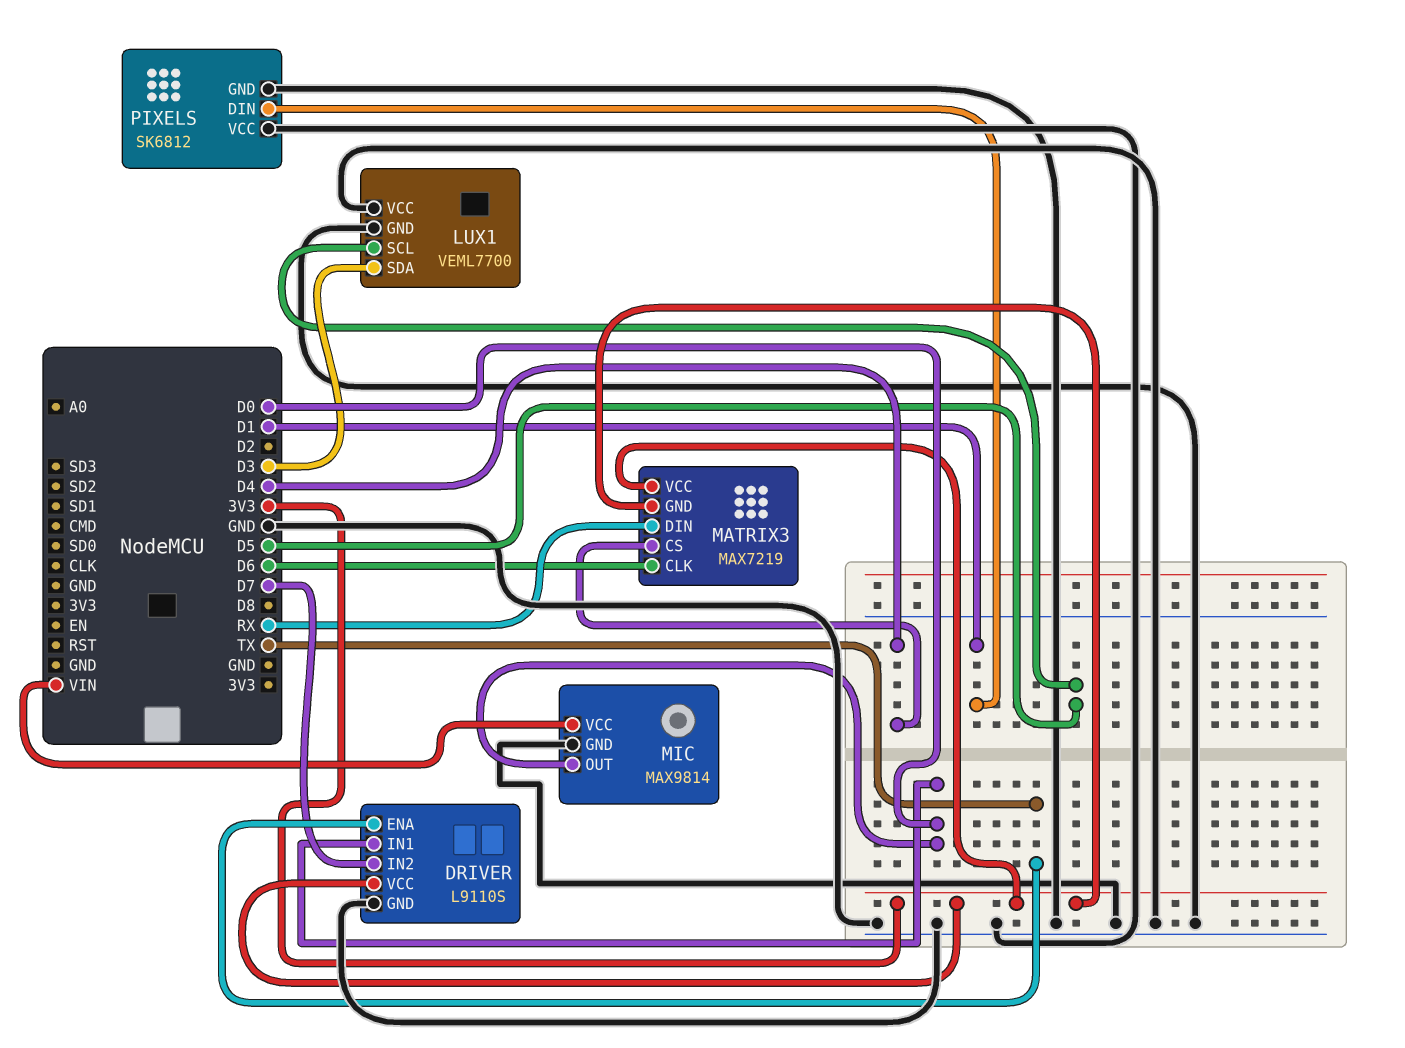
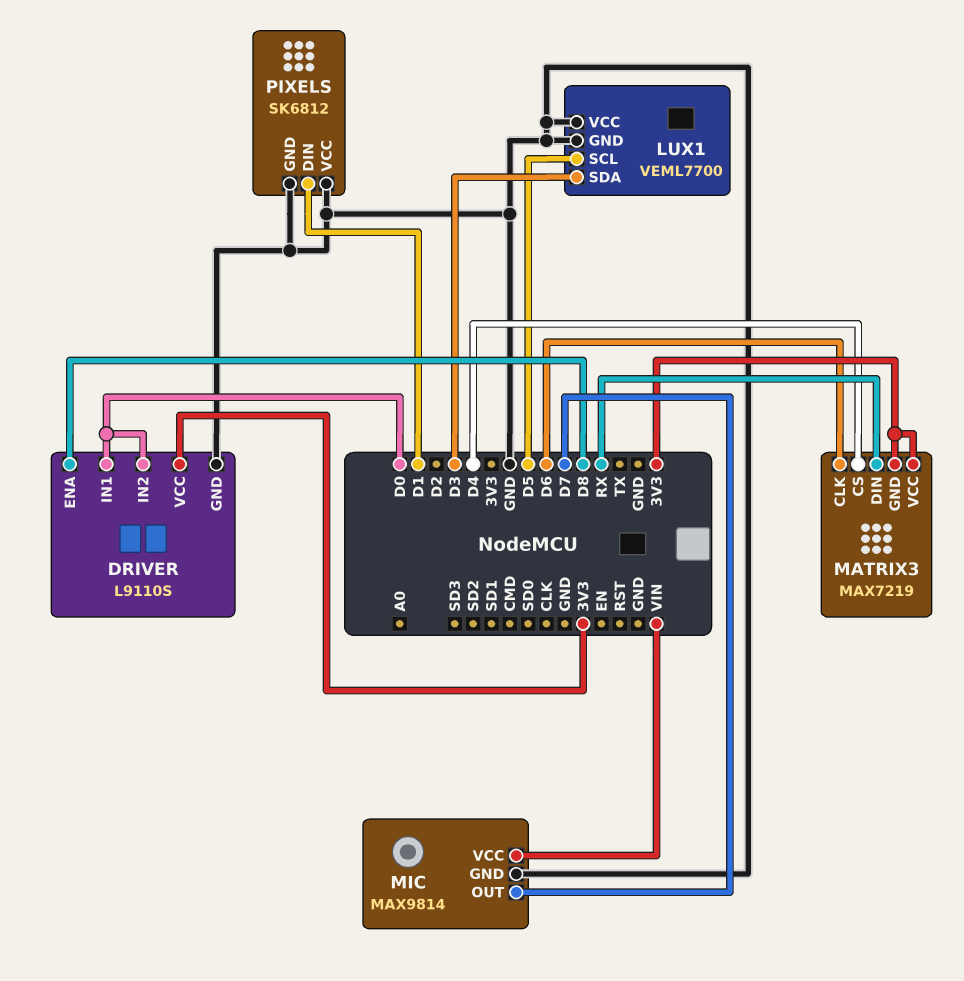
DRIVER pin ENA: TX -> D8
DRIVER pin IN2: D7 -> D0
MIC pin OUT: D0 -> D7

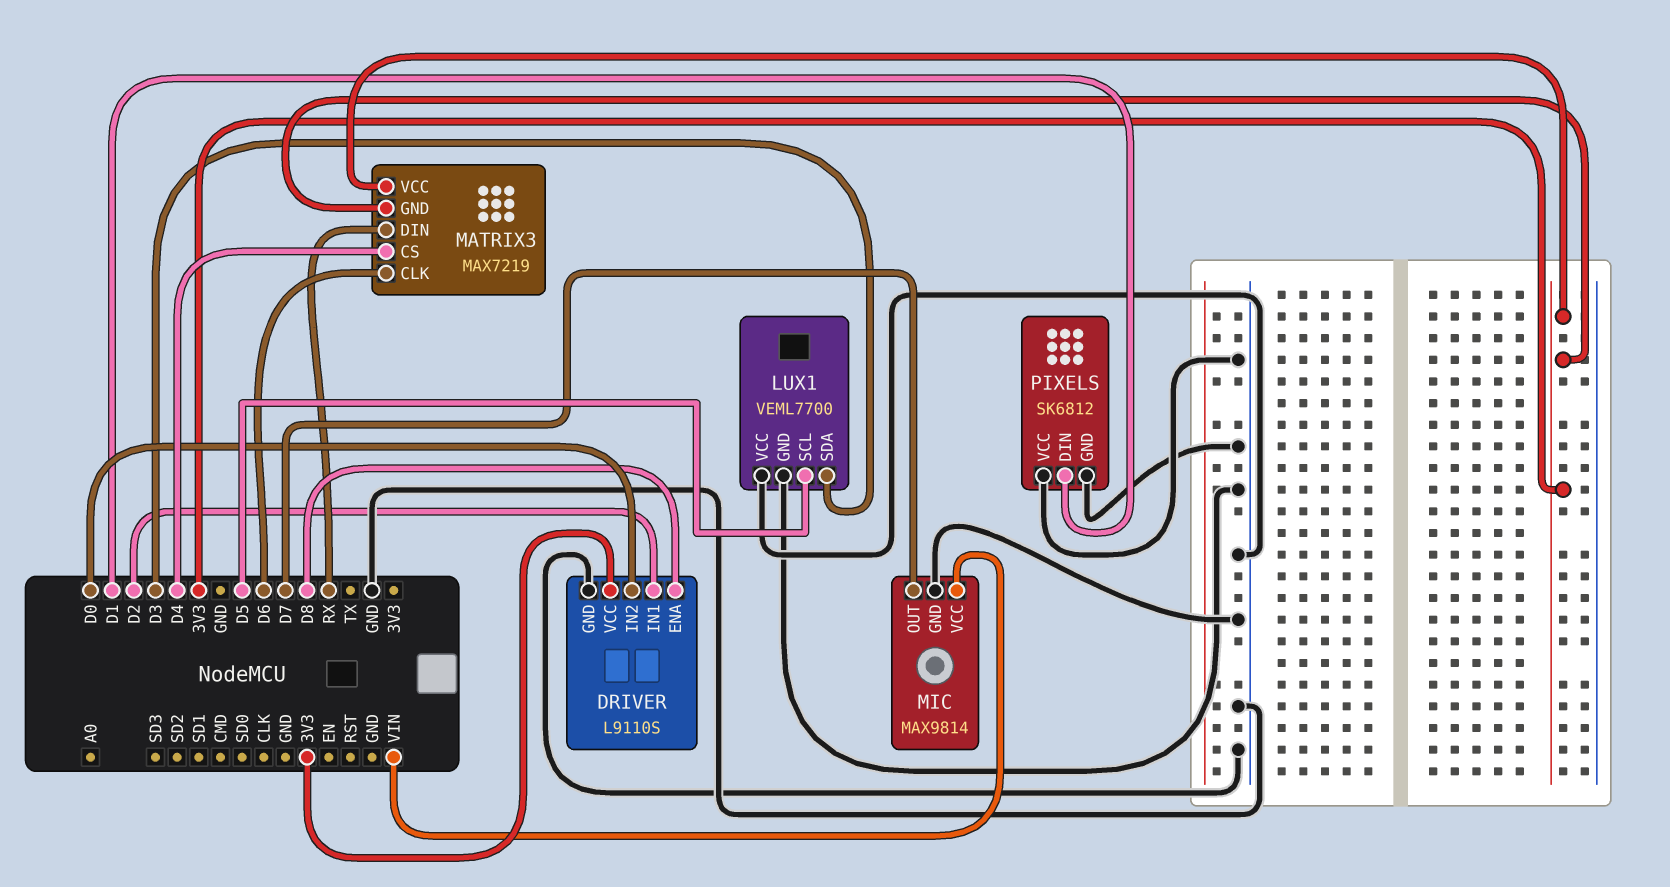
DRIVER pin IN1: D0 -> D2

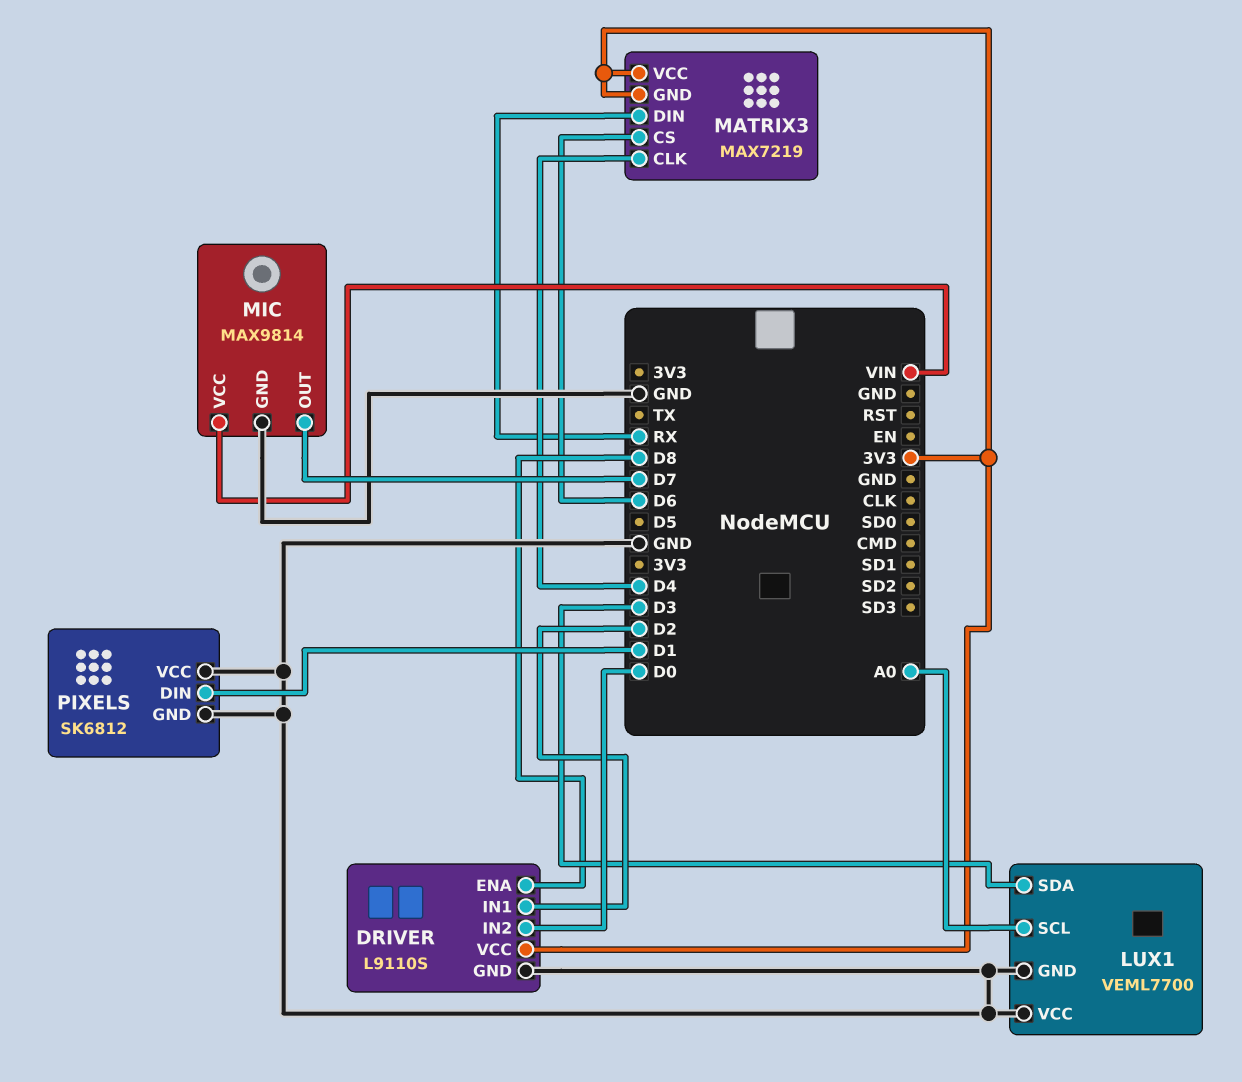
LUX1 pin SCL: D5 -> A0
MATRIX3 pin CLK: D6 -> D4
MATRIX3 pin CS: D4 -> D6

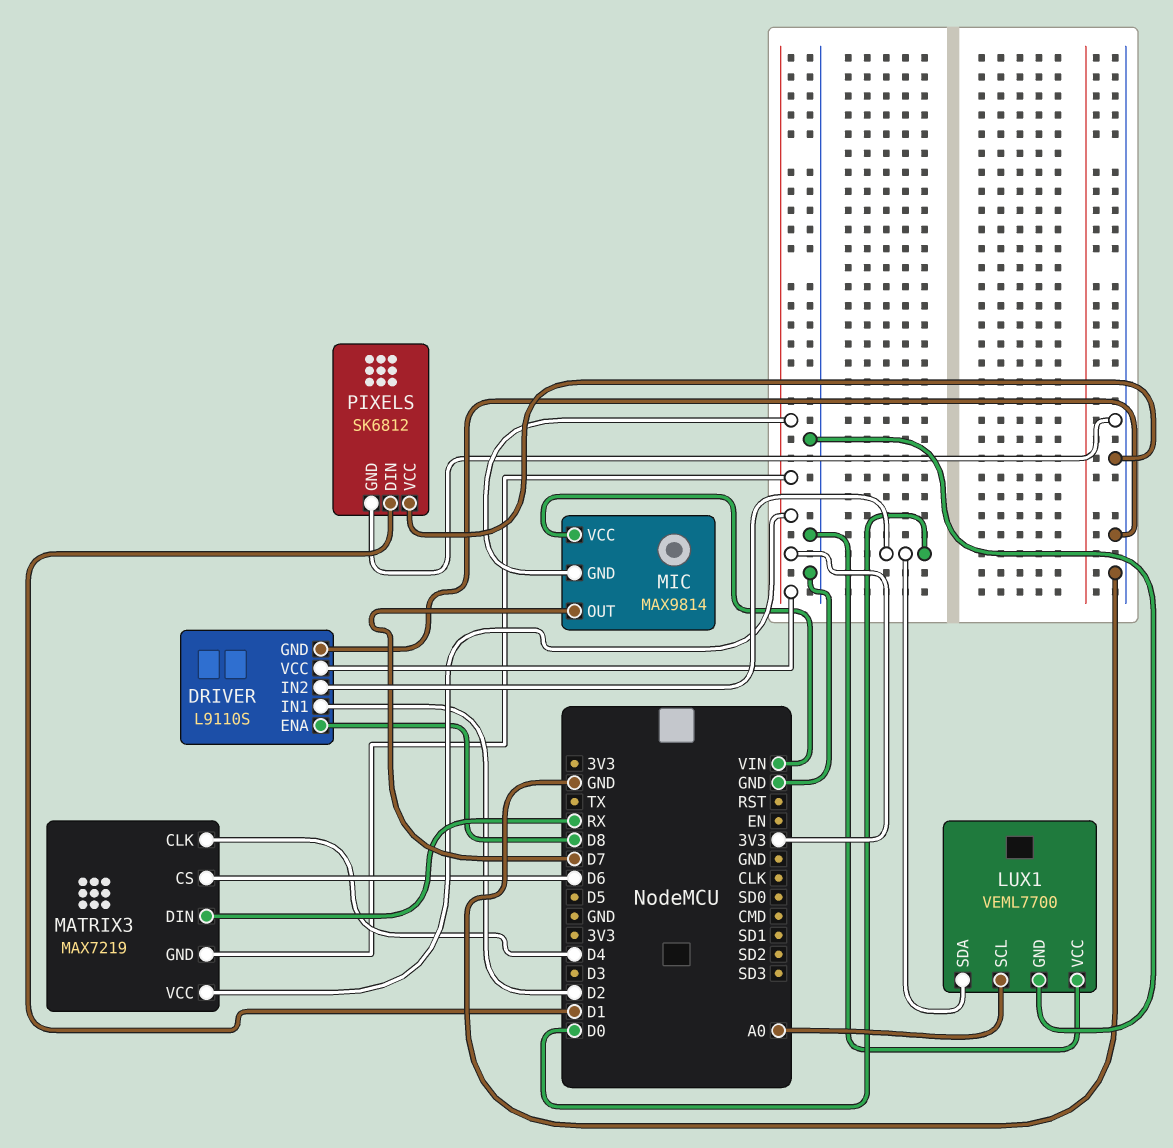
LUX1 pin SDA: D3 -> D0
MIC pin GND: GND -> 3V3

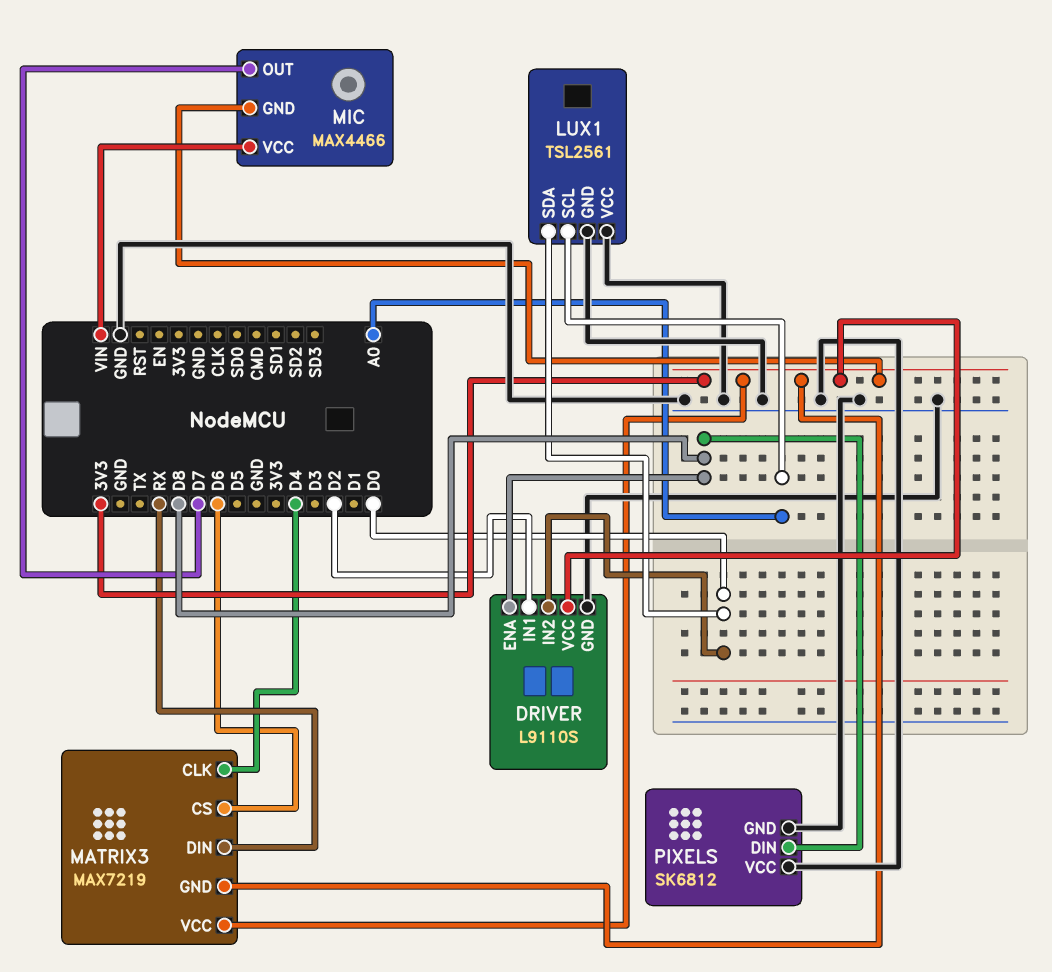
LUX1: VEML7700 -> TSL2561
MIC: MAX9814 -> MAX4466
PIXELS pin DIN: D1 -> D8

